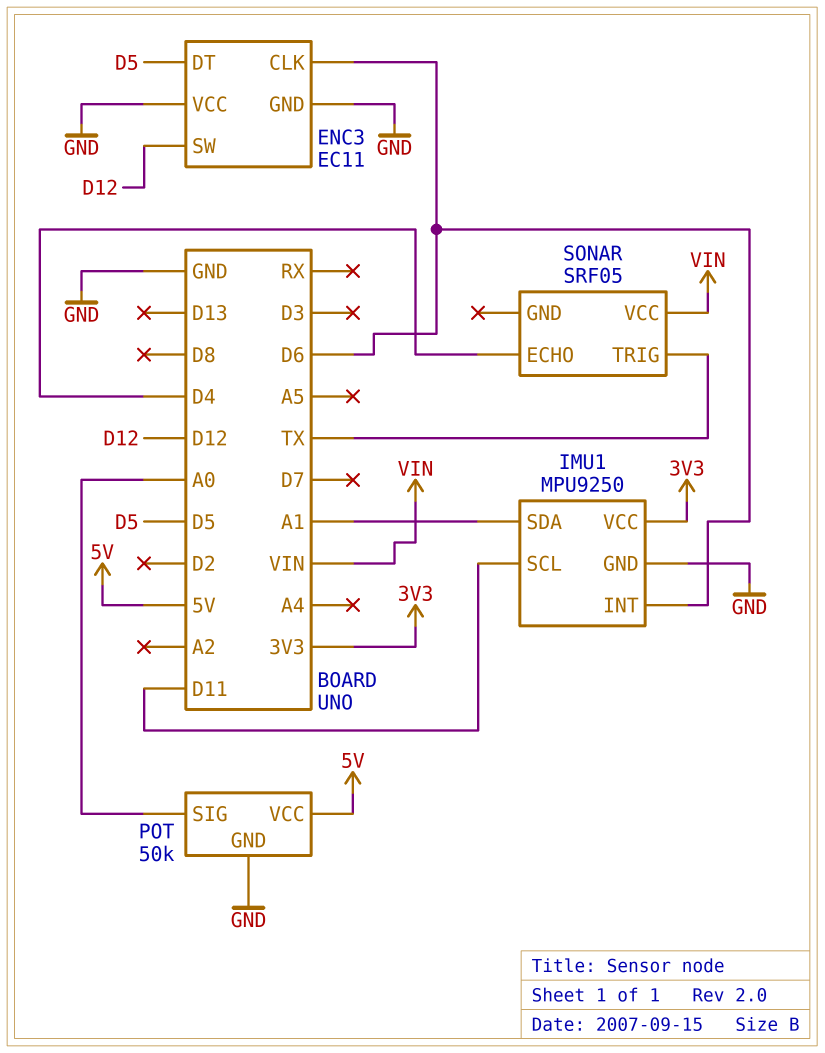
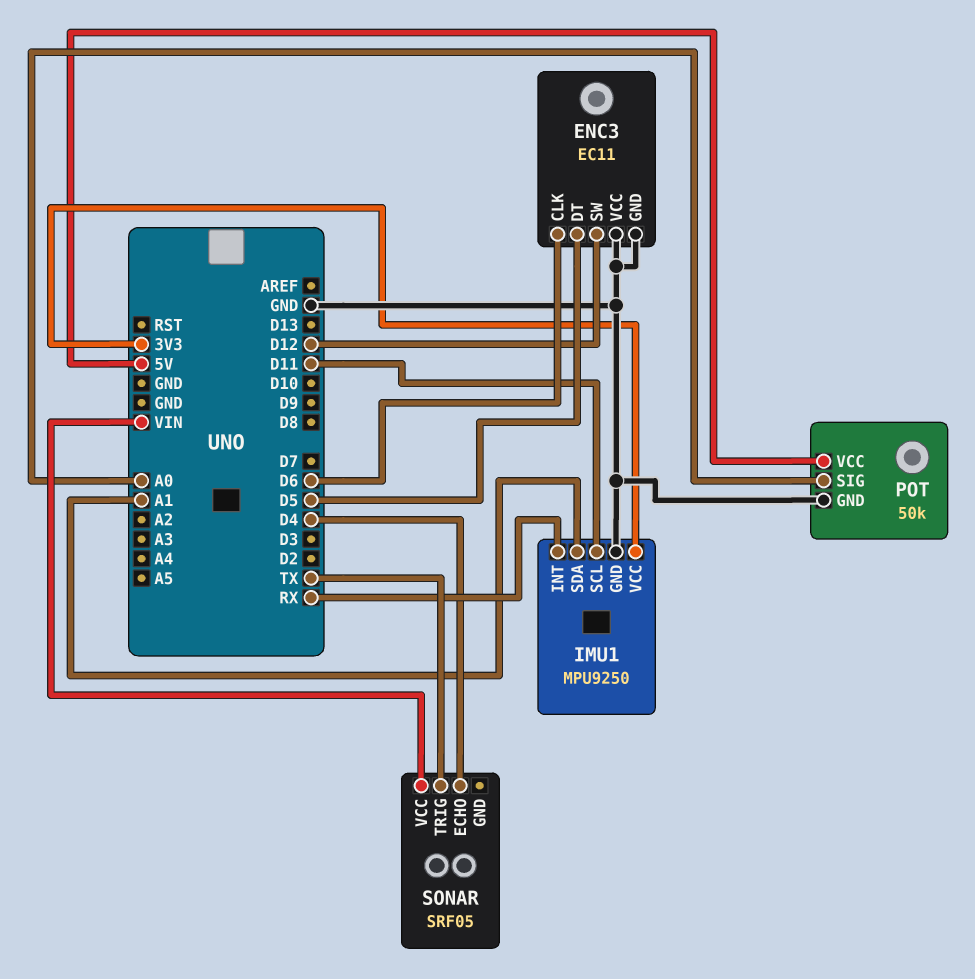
IMU1 pin INT: D6 -> RX

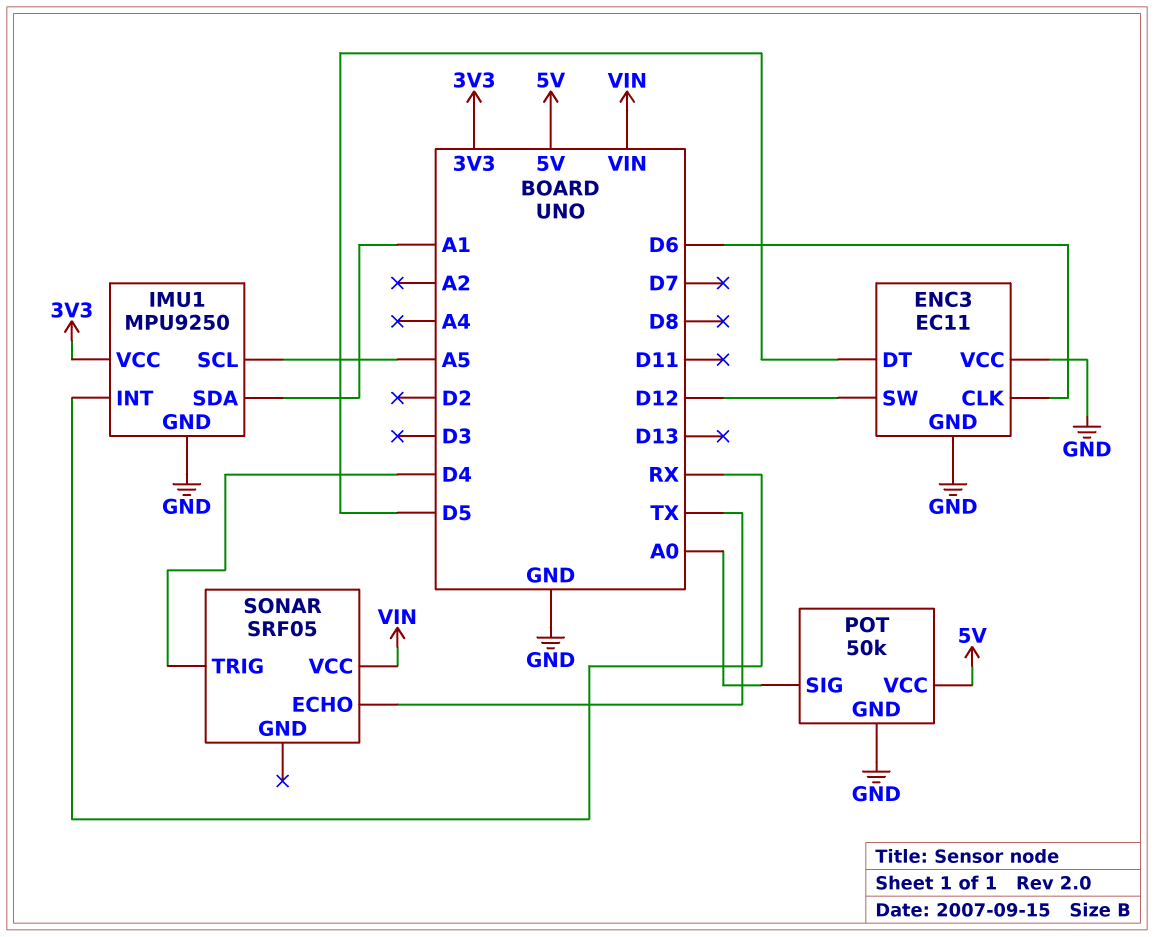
IMU1 pin SCL: D11 -> A5
SONAR pin ECHO: D4 -> TX
SONAR pin TRIG: TX -> D4

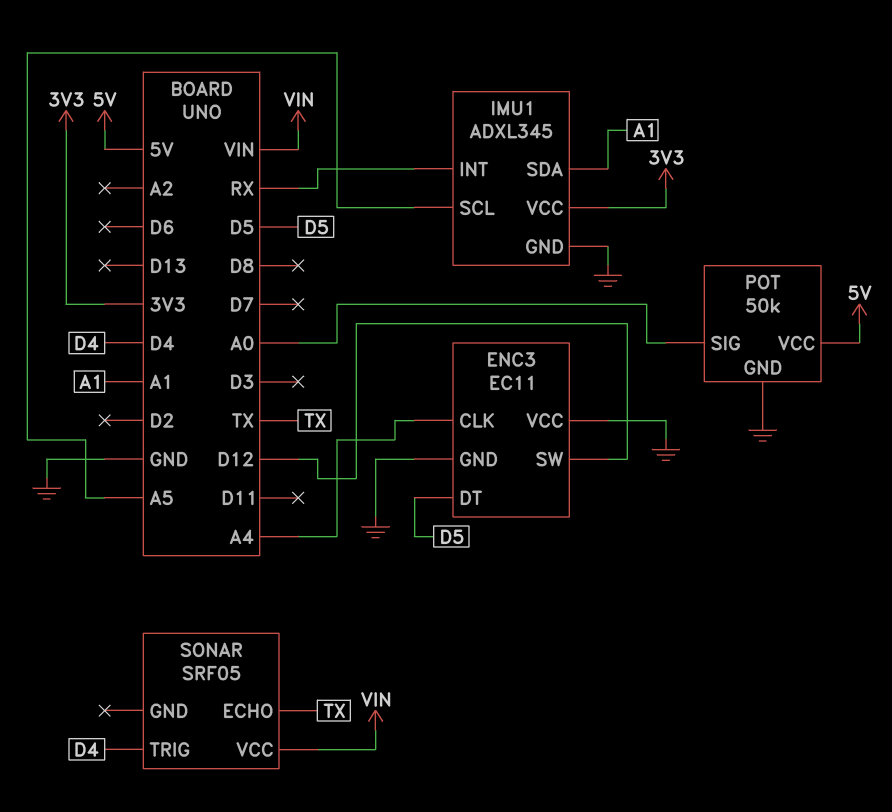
ENC3 pin CLK: D6 -> A4
IMU1: MPU9250 -> ADXL345

